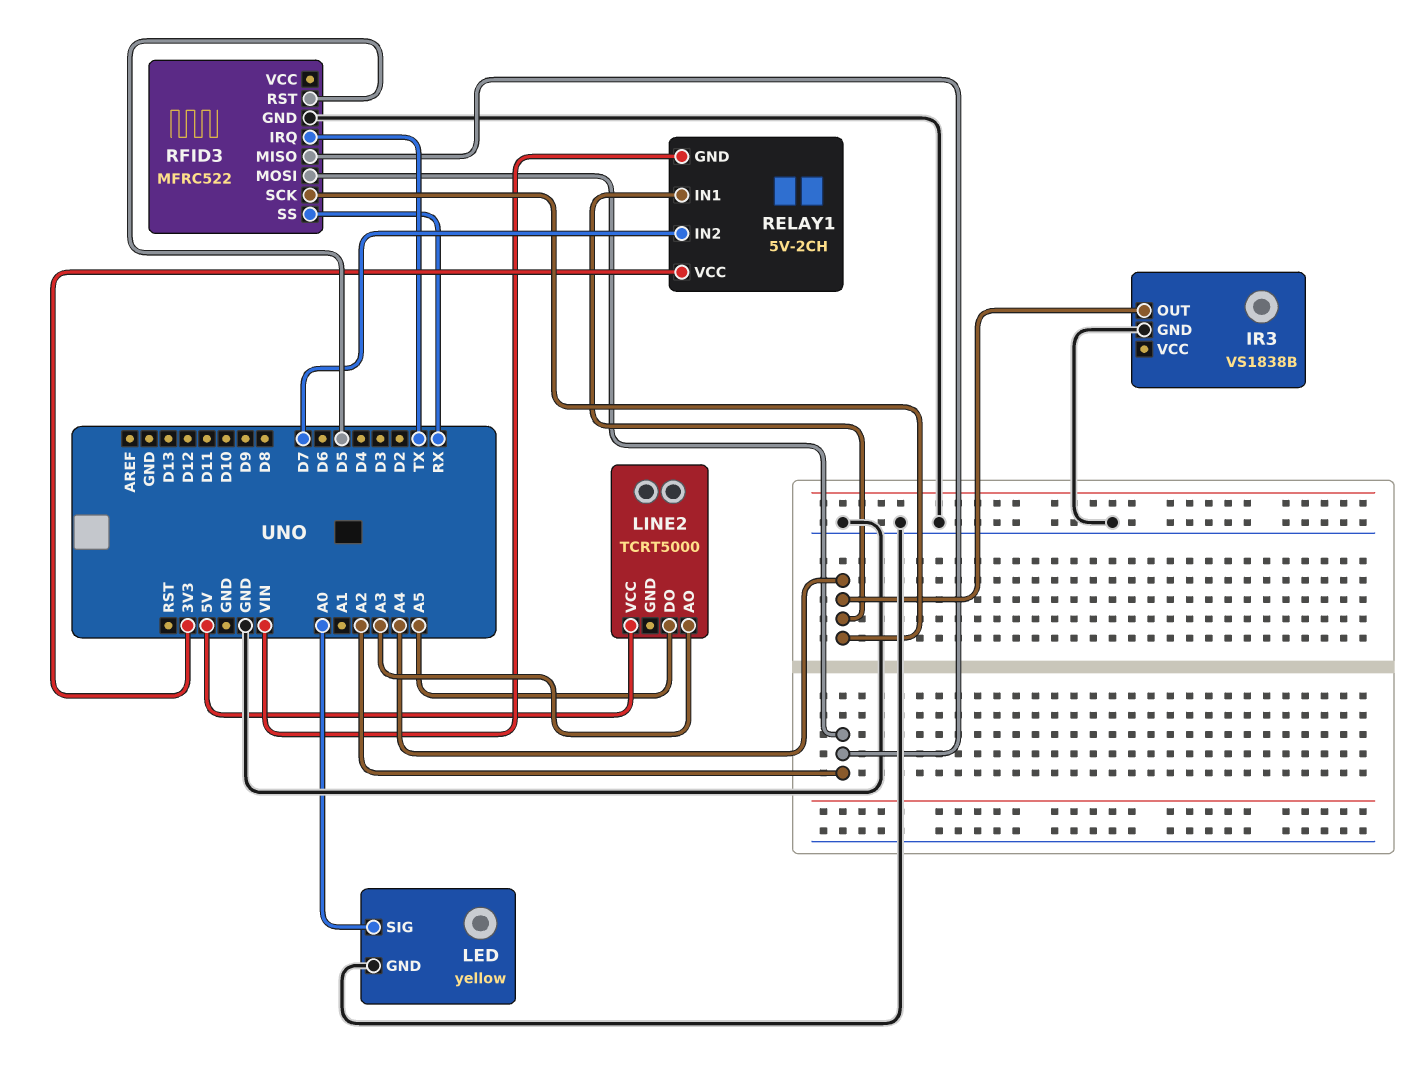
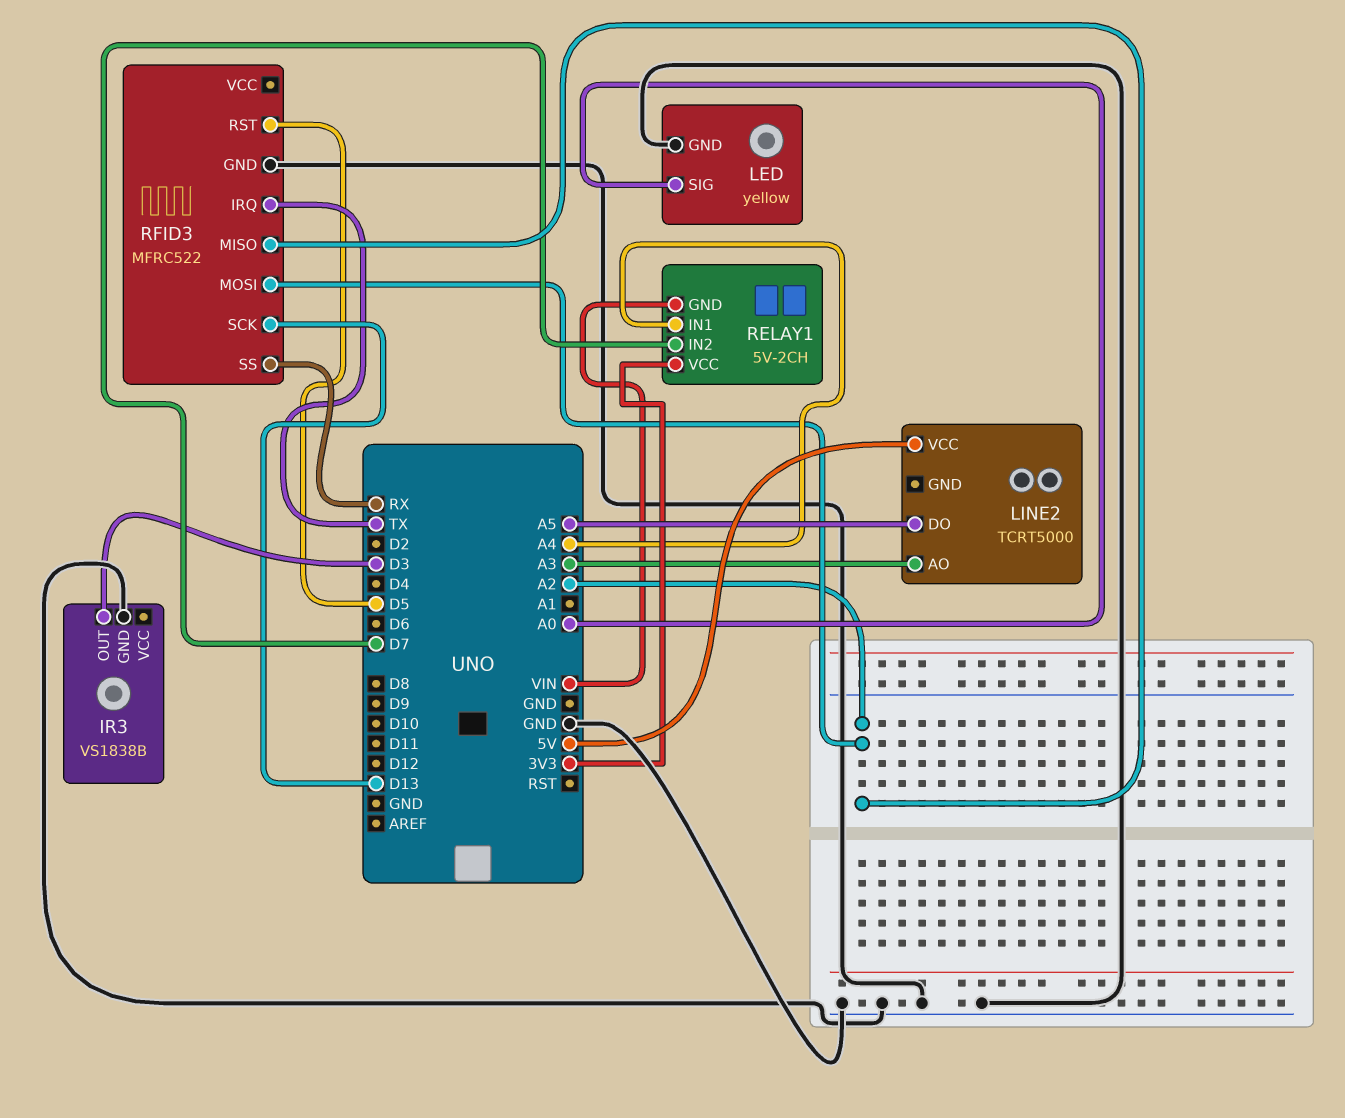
IR3 pin OUT: A4 -> D3
RFID3 pin SCK: A4 -> D13

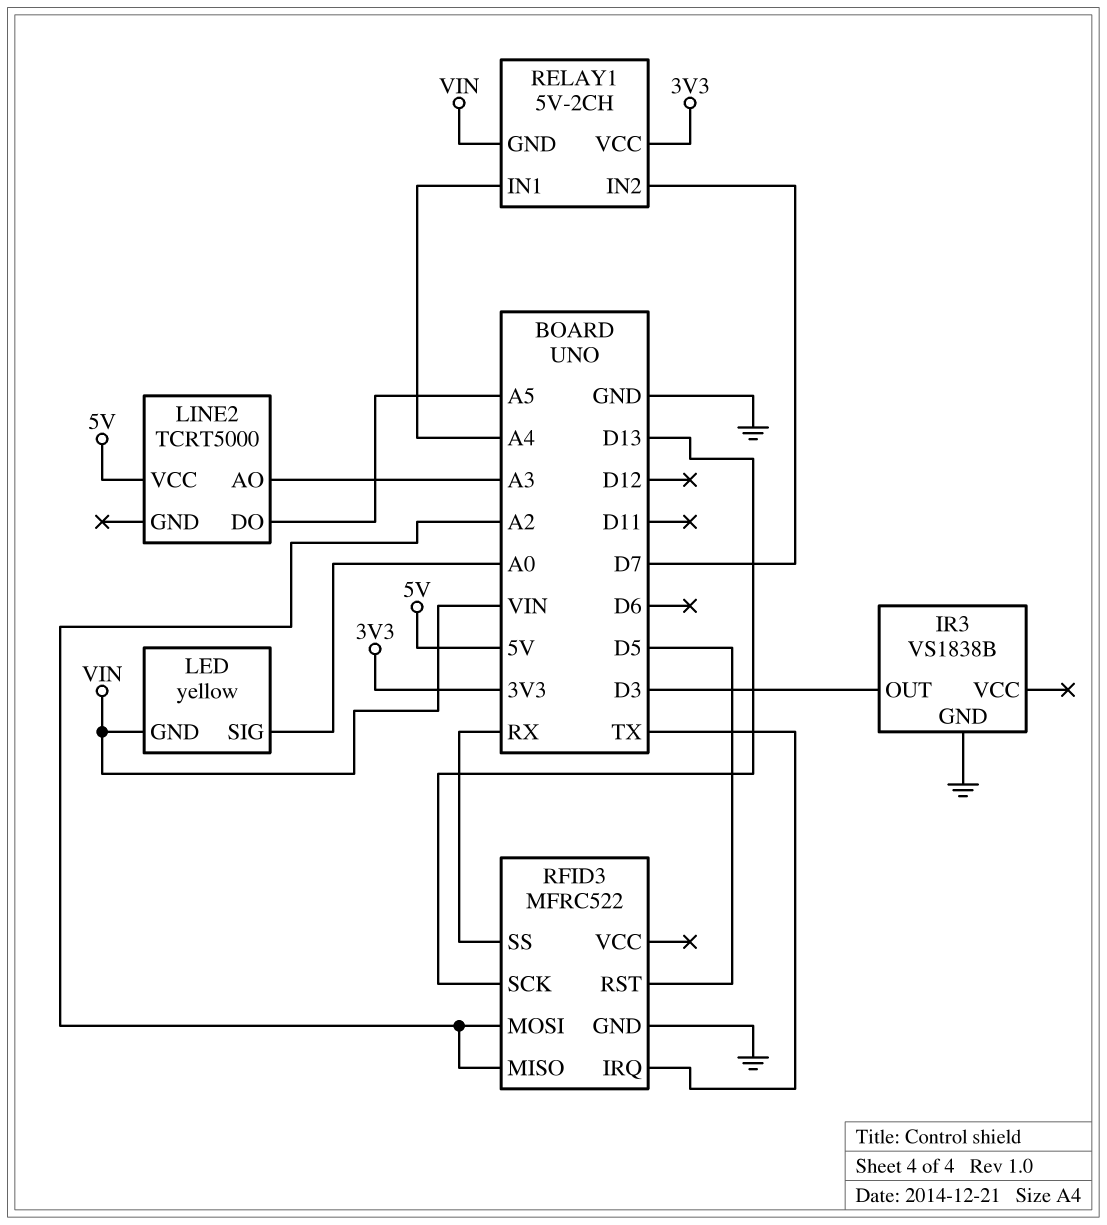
LED pin GND: GND -> VIN

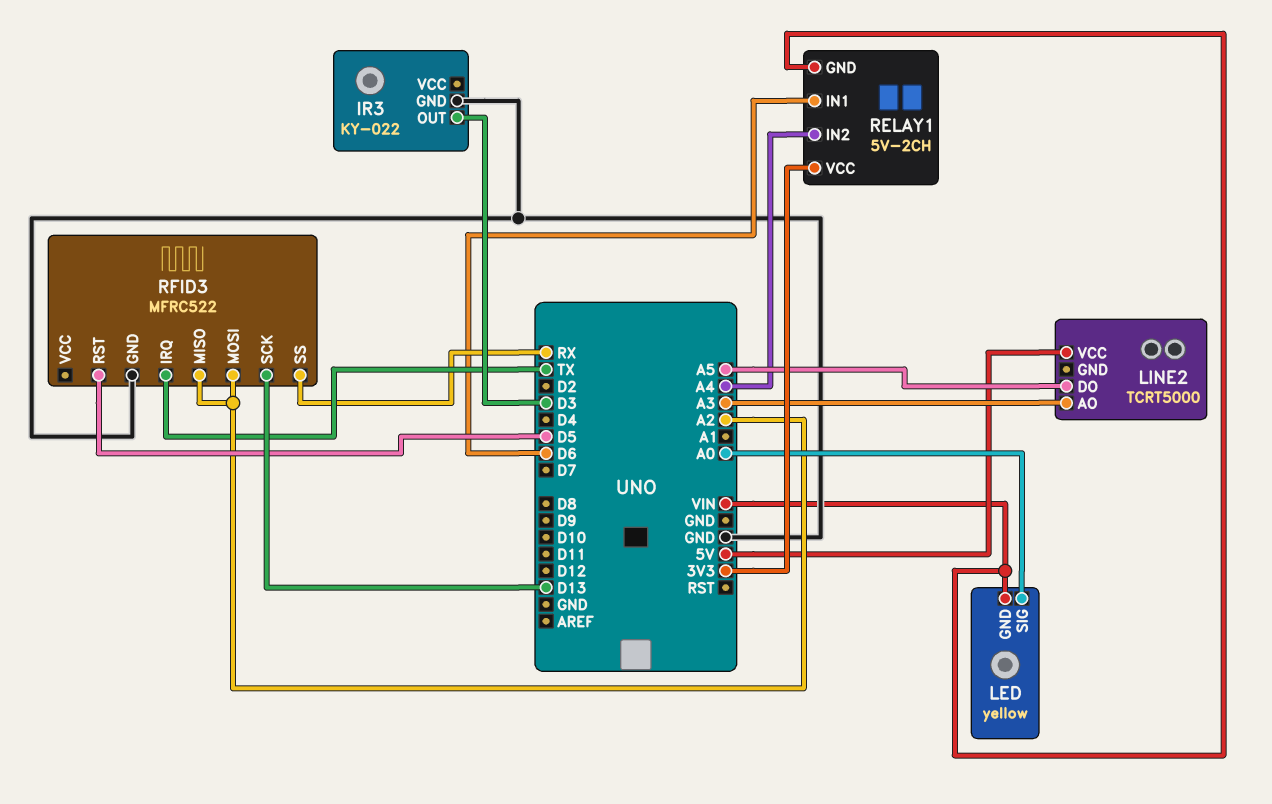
IR3: VS1838B -> KY-022
RELAY1 pin IN1: A4 -> D6
RELAY1 pin IN2: D7 -> A4

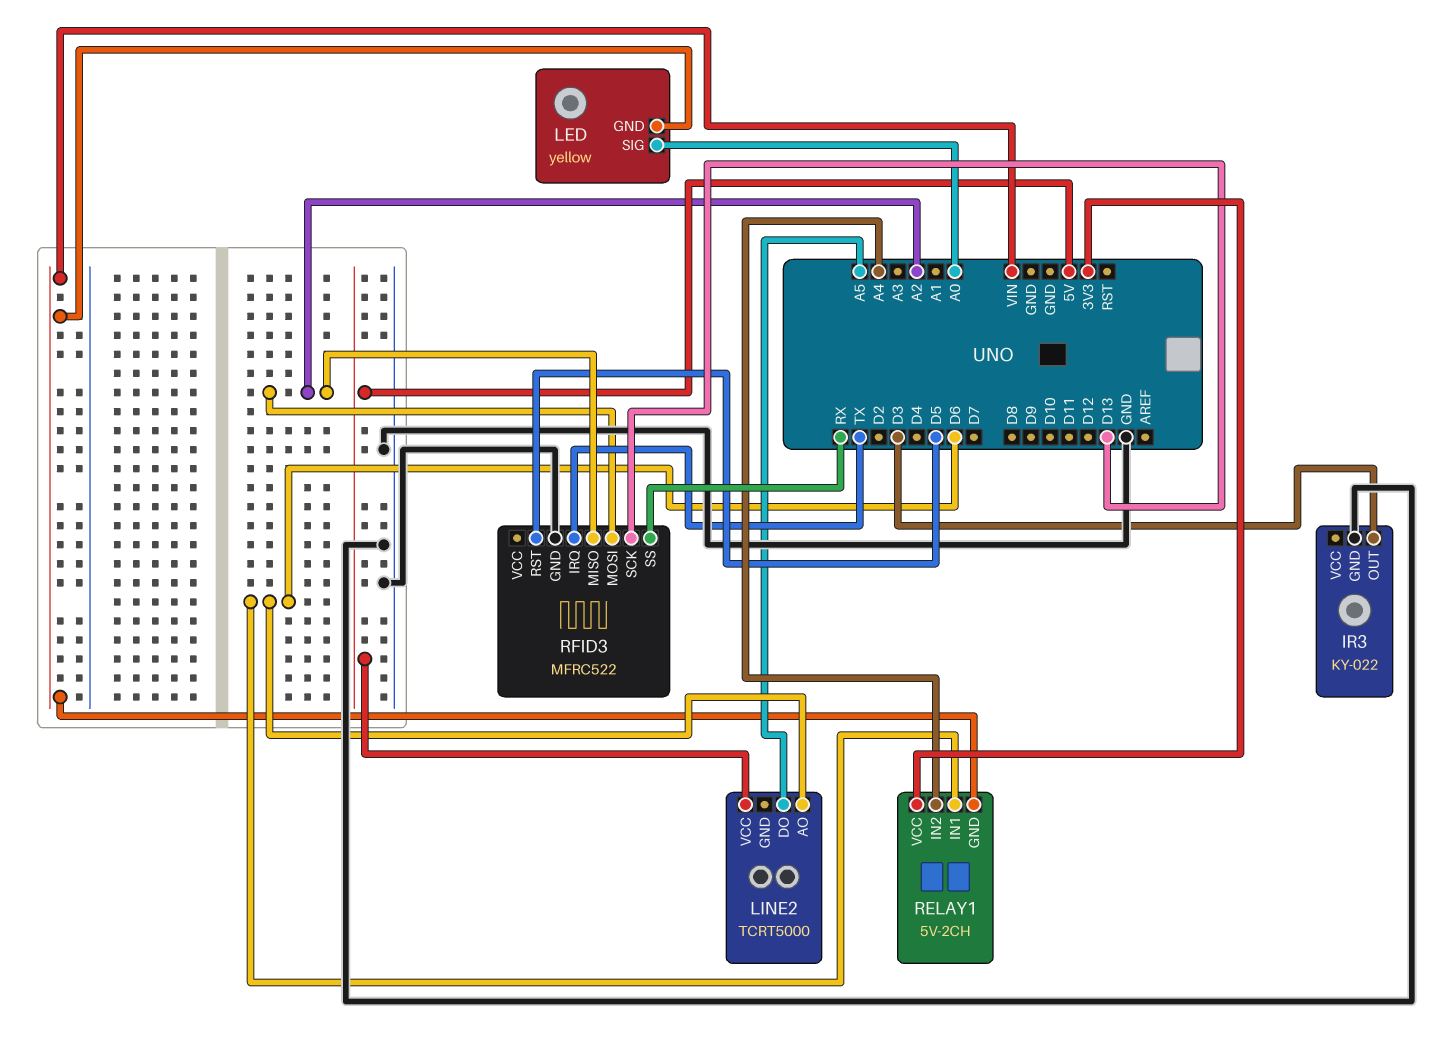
LINE2 pin AO: A3 -> D6

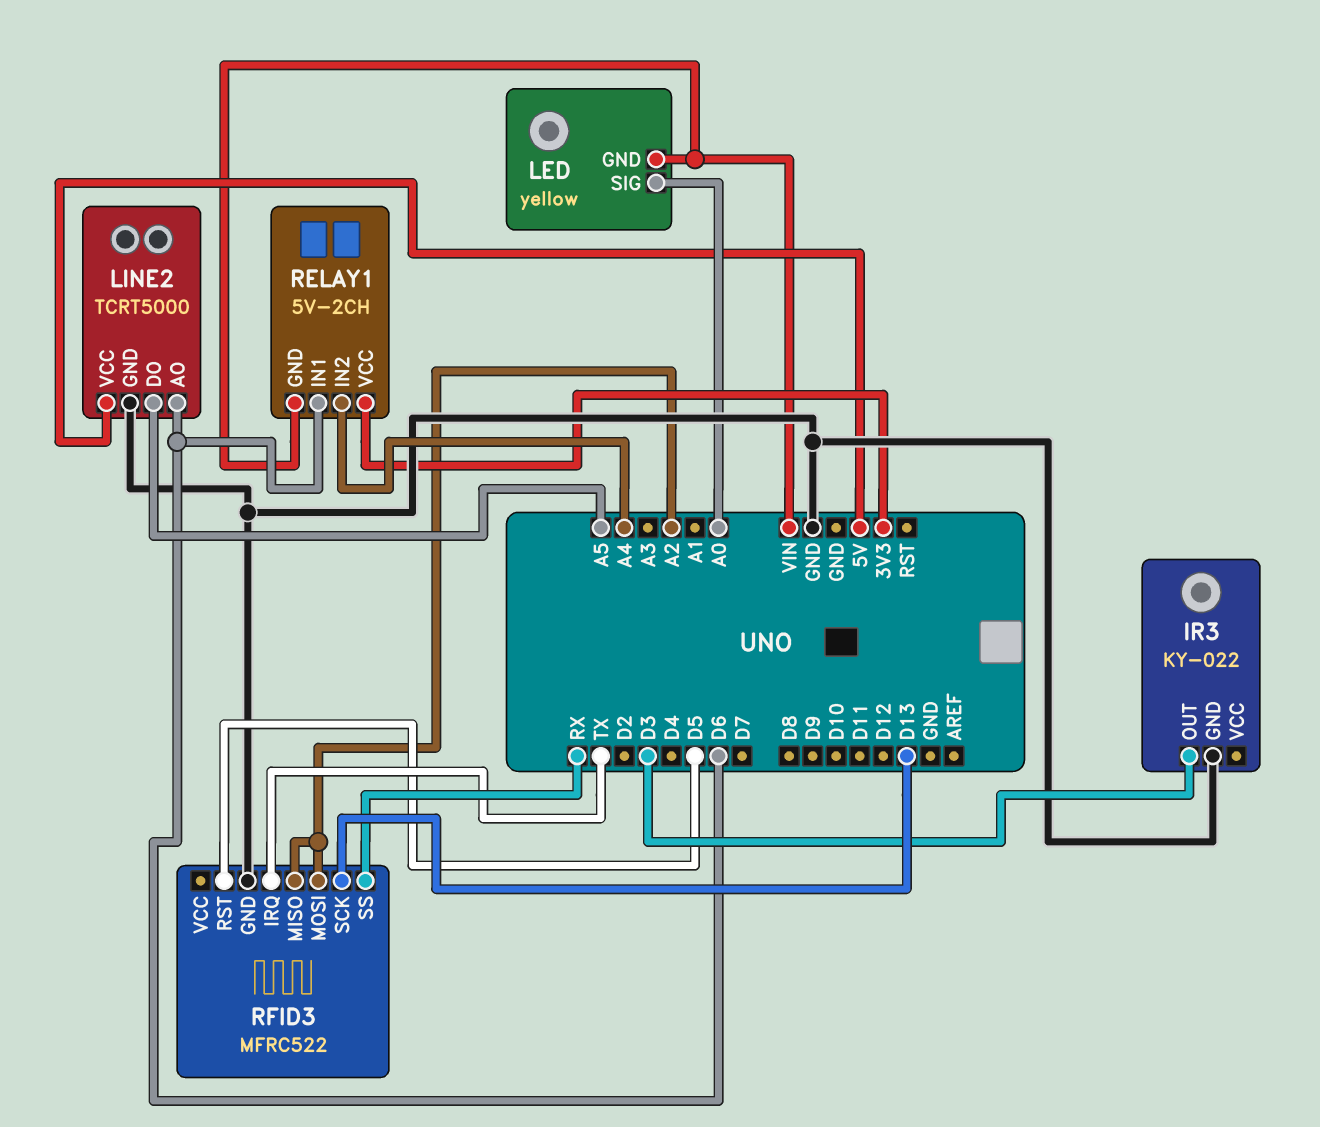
LINE2 pin GND: none -> GND

